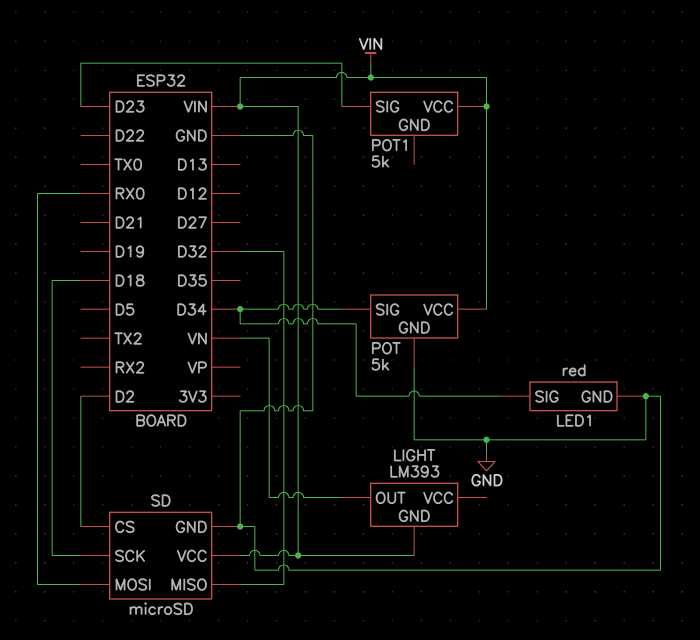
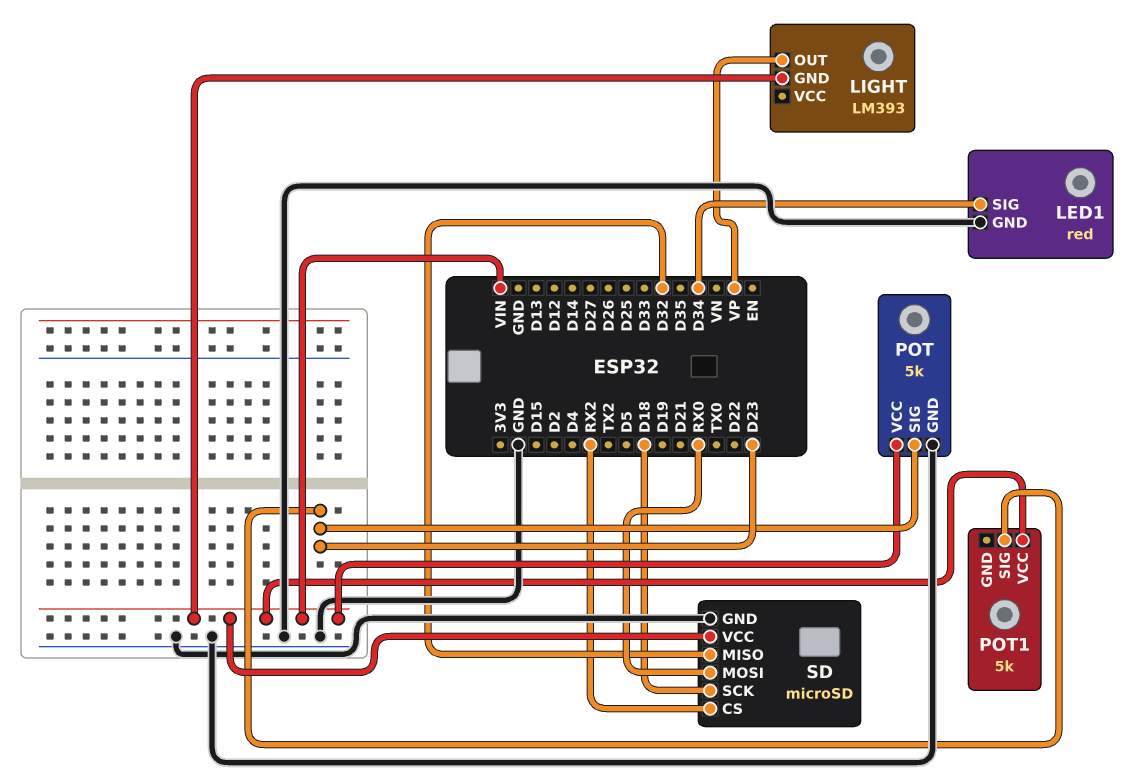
LIGHT pin OUT: VN -> VP
POT pin SIG: D34 -> D23
SD pin CS: D2 -> RX2

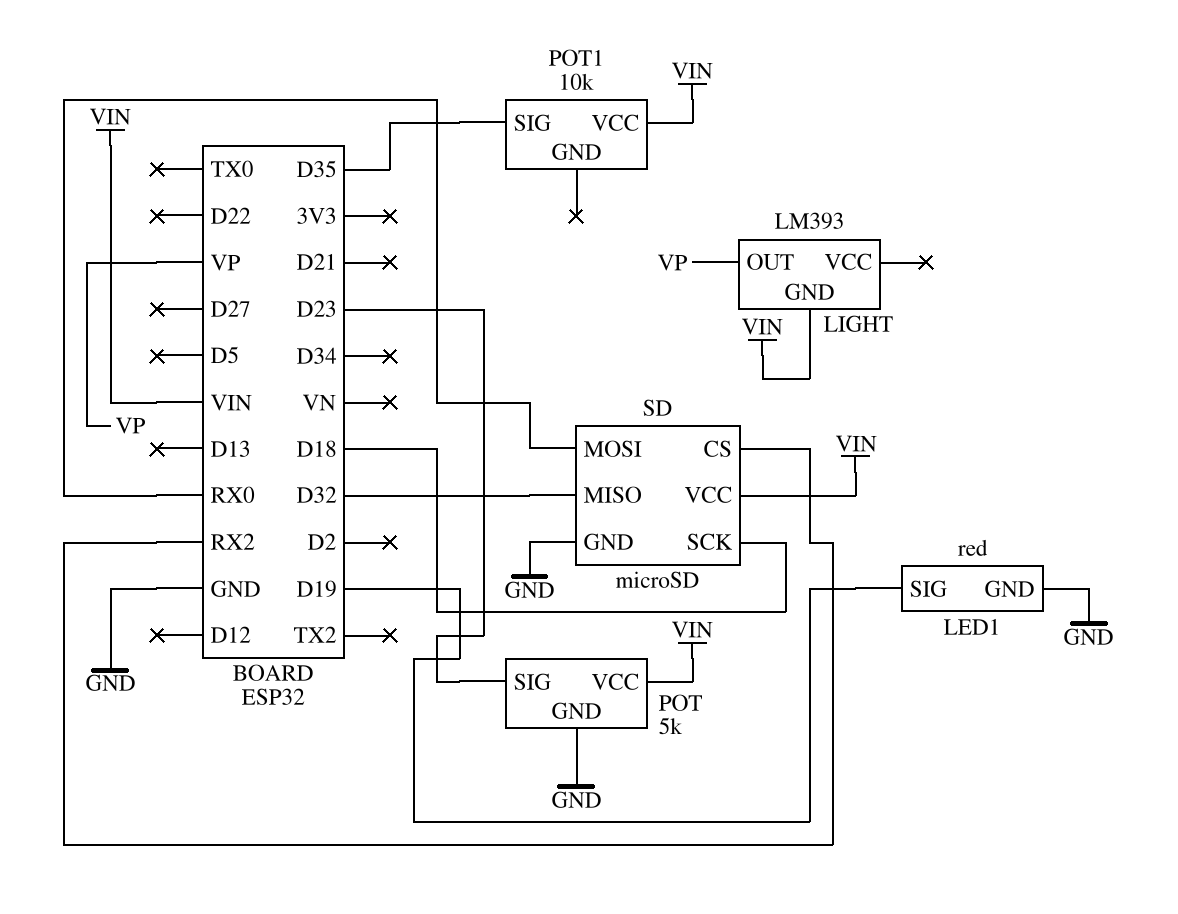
LED1 pin SIG: D34 -> D19
POT1: 5k -> 10k
POT1 pin SIG: D23 -> D35

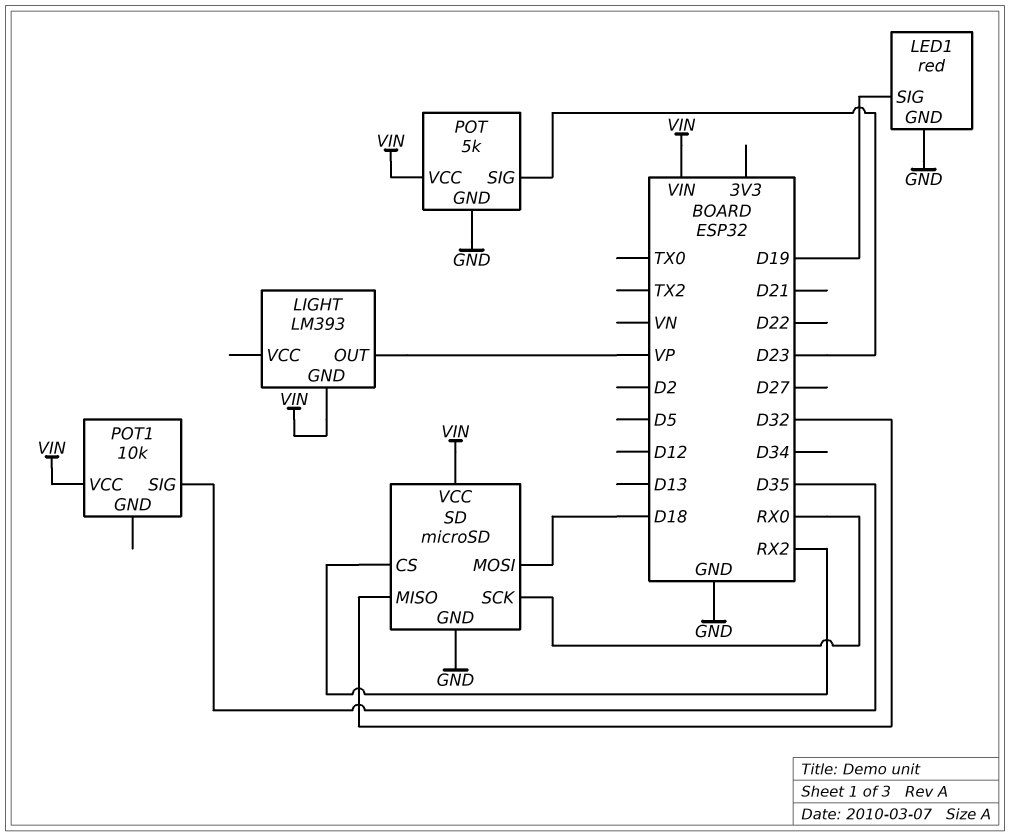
SD pin MOSI: RX0 -> D18
SD pin SCK: D18 -> RX0

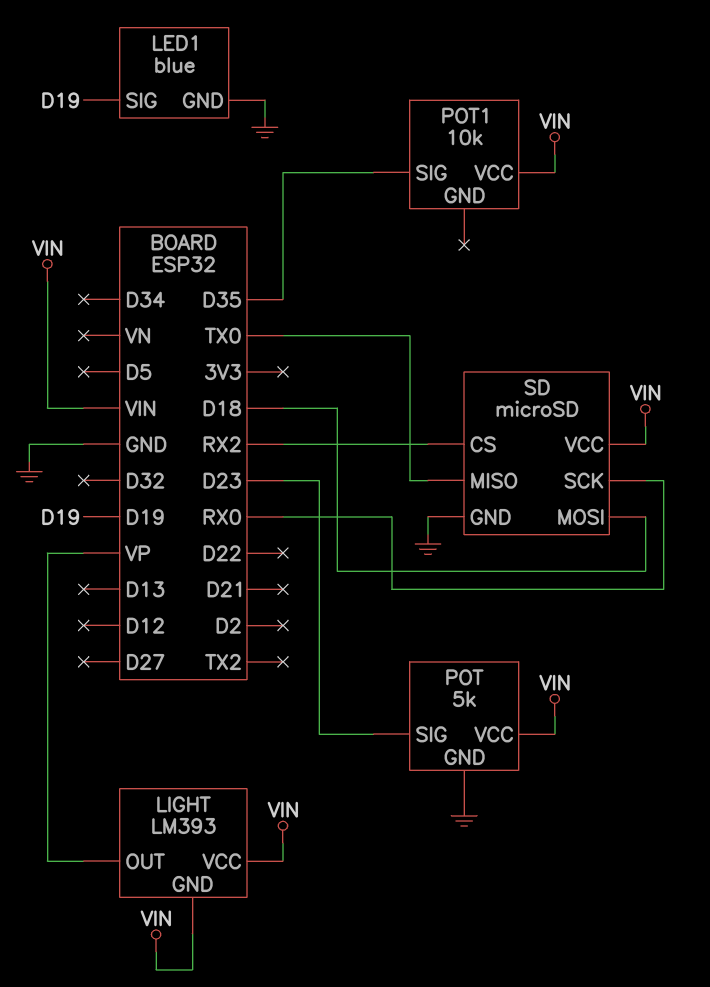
LED1: red -> blue
LIGHT pin VCC: none -> VIN
SD pin MISO: D32 -> TX0

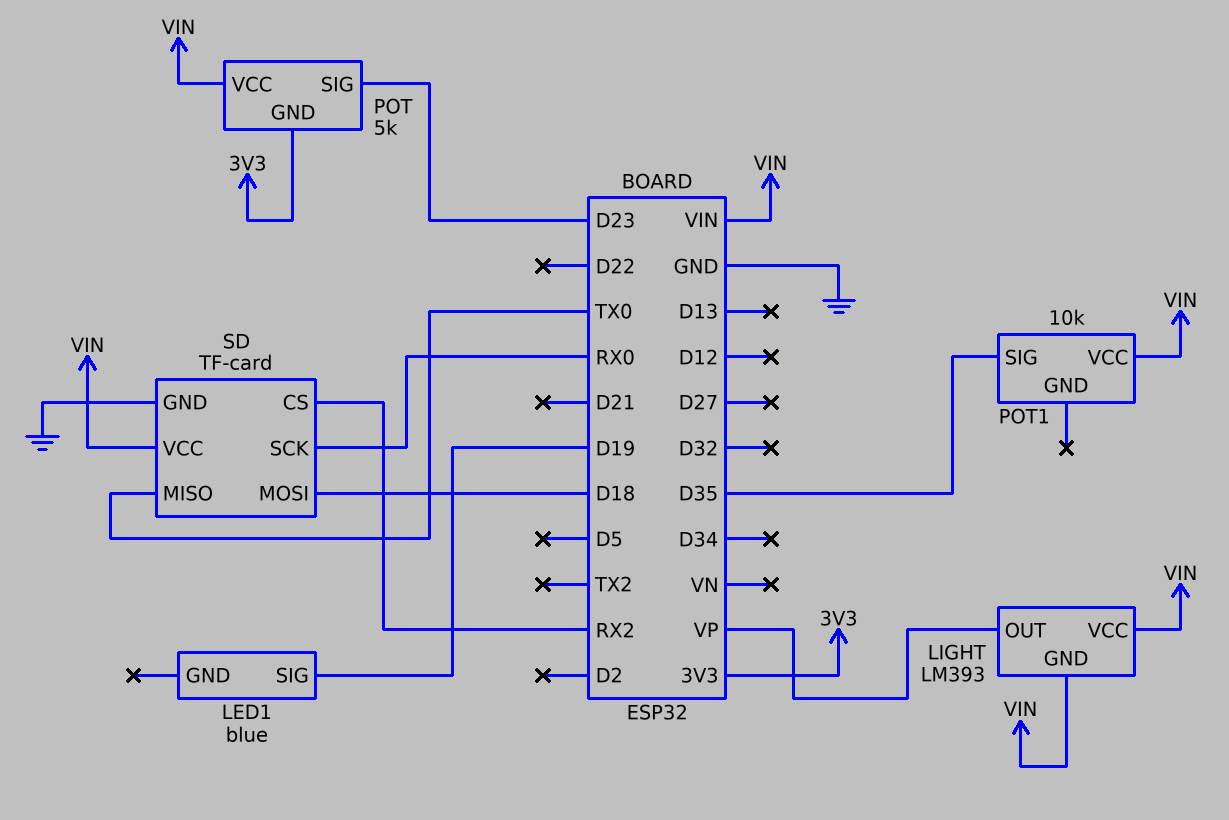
LED1 pin GND: GND -> none
POT pin GND: GND -> 3V3
SD: microSD -> TF-card

